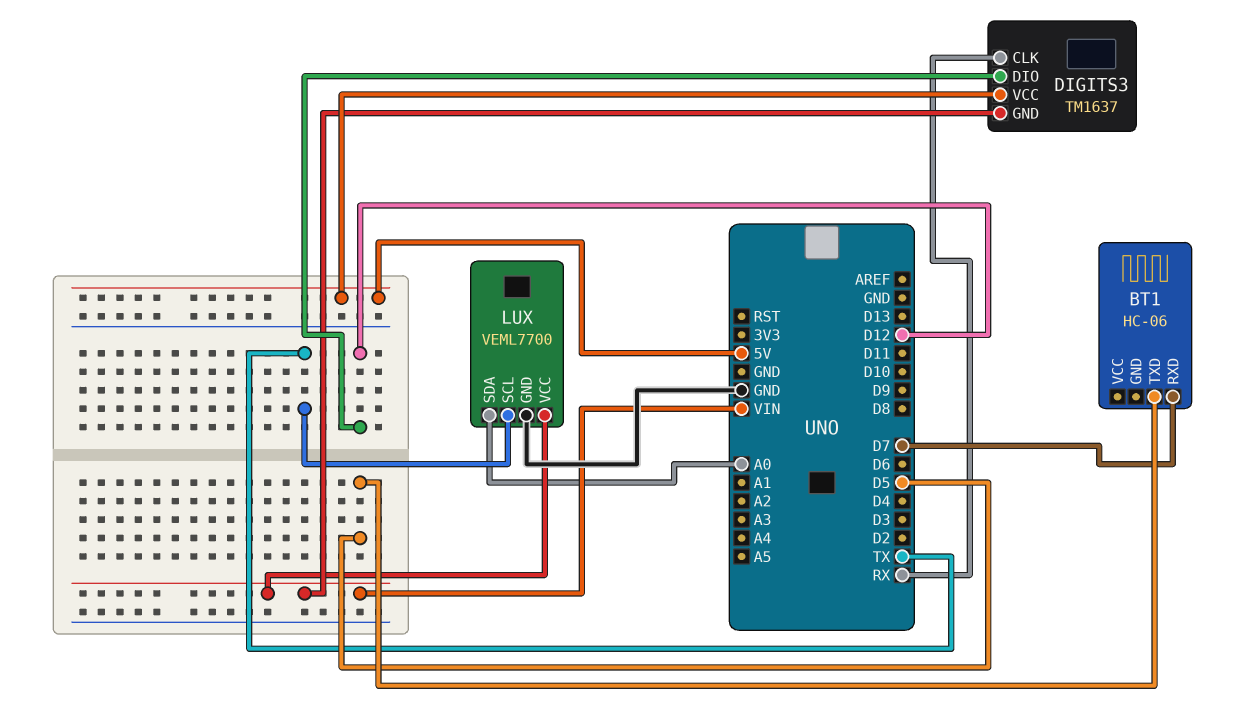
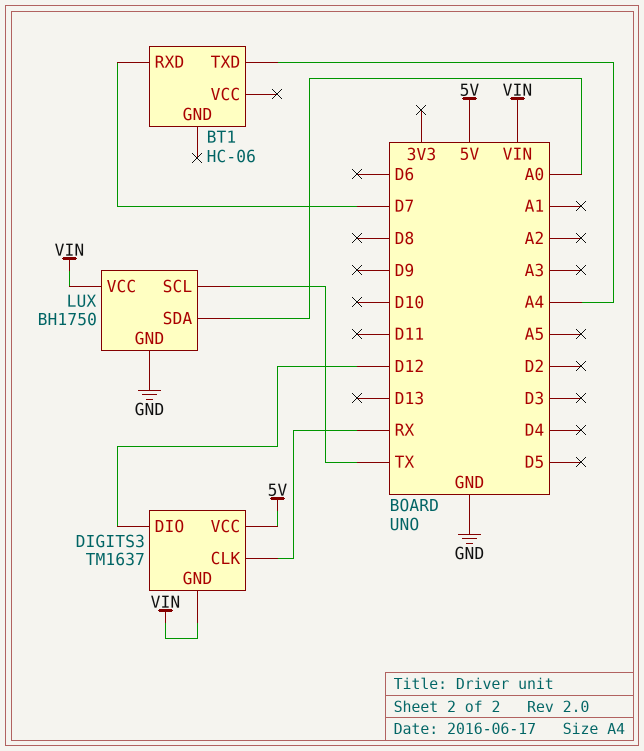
BT1 pin TXD: D5 -> A4
LUX: VEML7700 -> BH1750

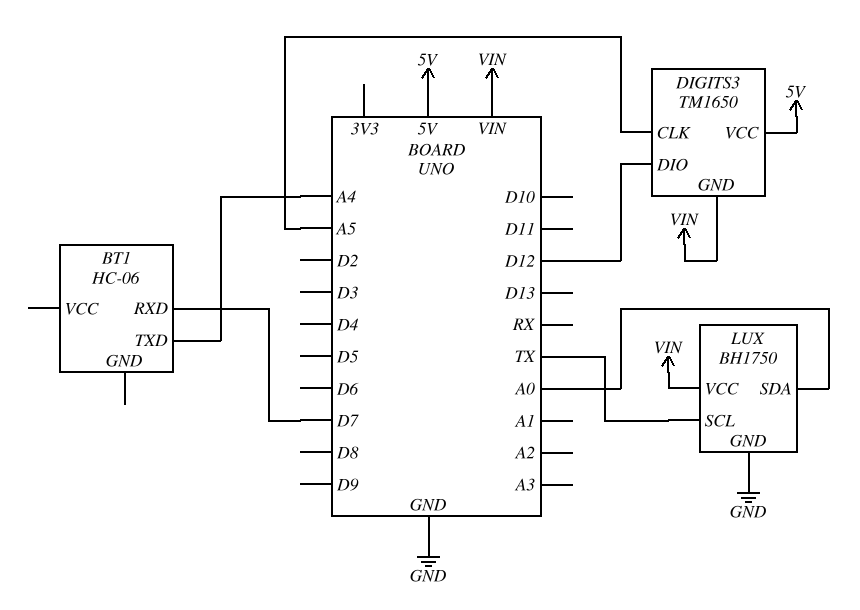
DIGITS3: TM1637 -> TM1650
DIGITS3 pin CLK: RX -> A5

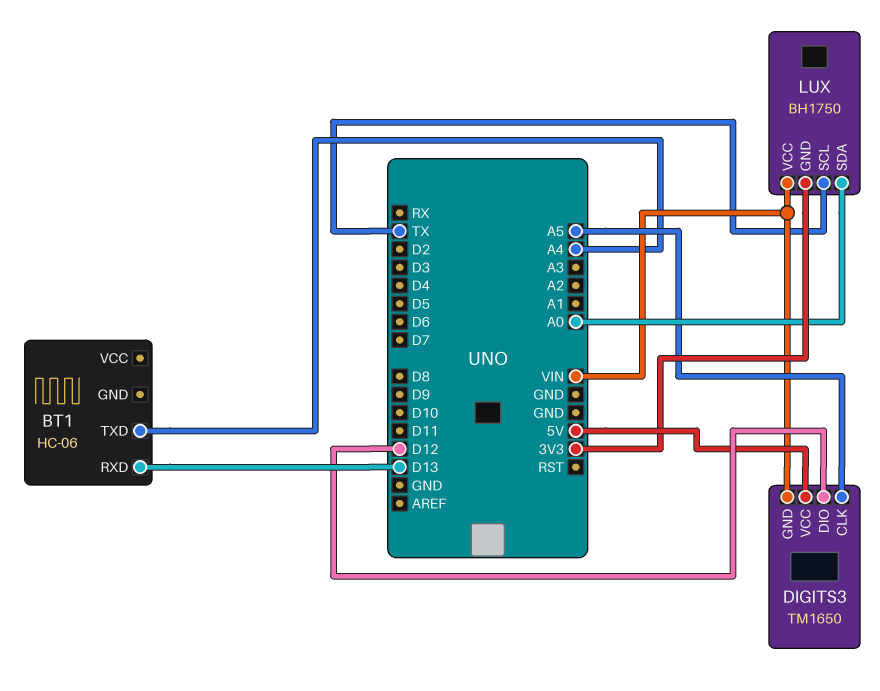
BT1 pin RXD: D7 -> D13
LUX pin GND: GND -> 3V3

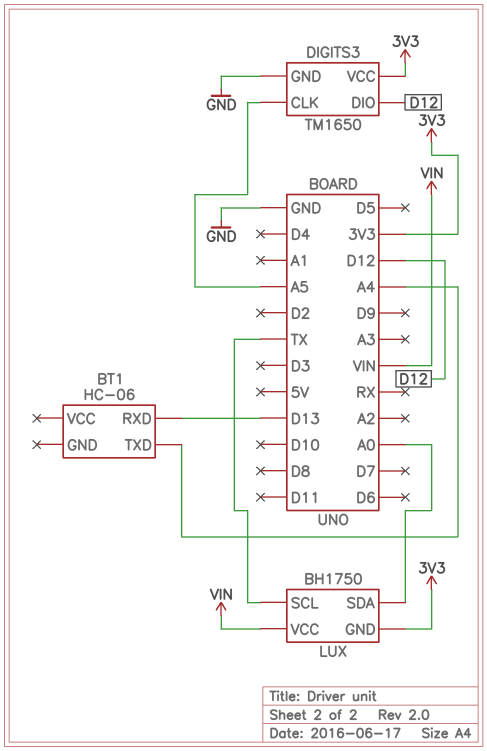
DIGITS3 pin GND: VIN -> GND
DIGITS3 pin VCC: 5V -> 3V3

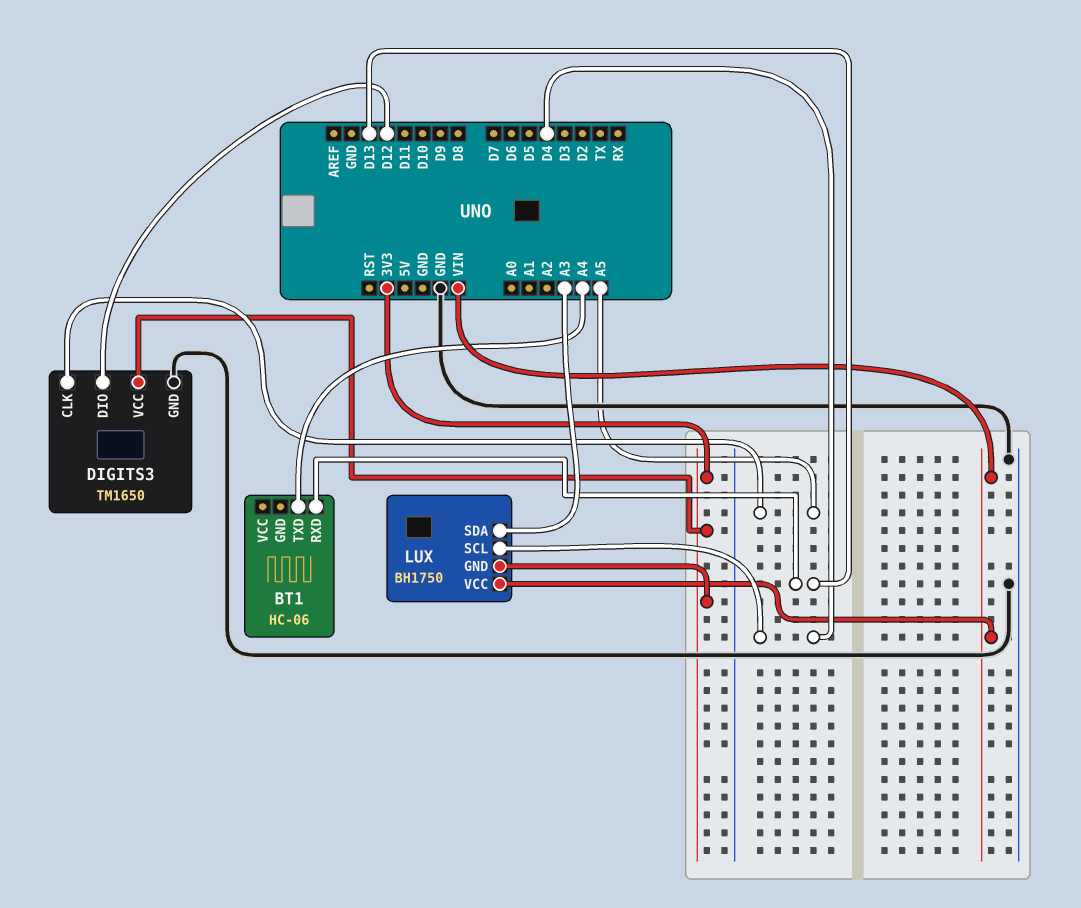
LUX pin SCL: TX -> D4
LUX pin SDA: A0 -> A3

